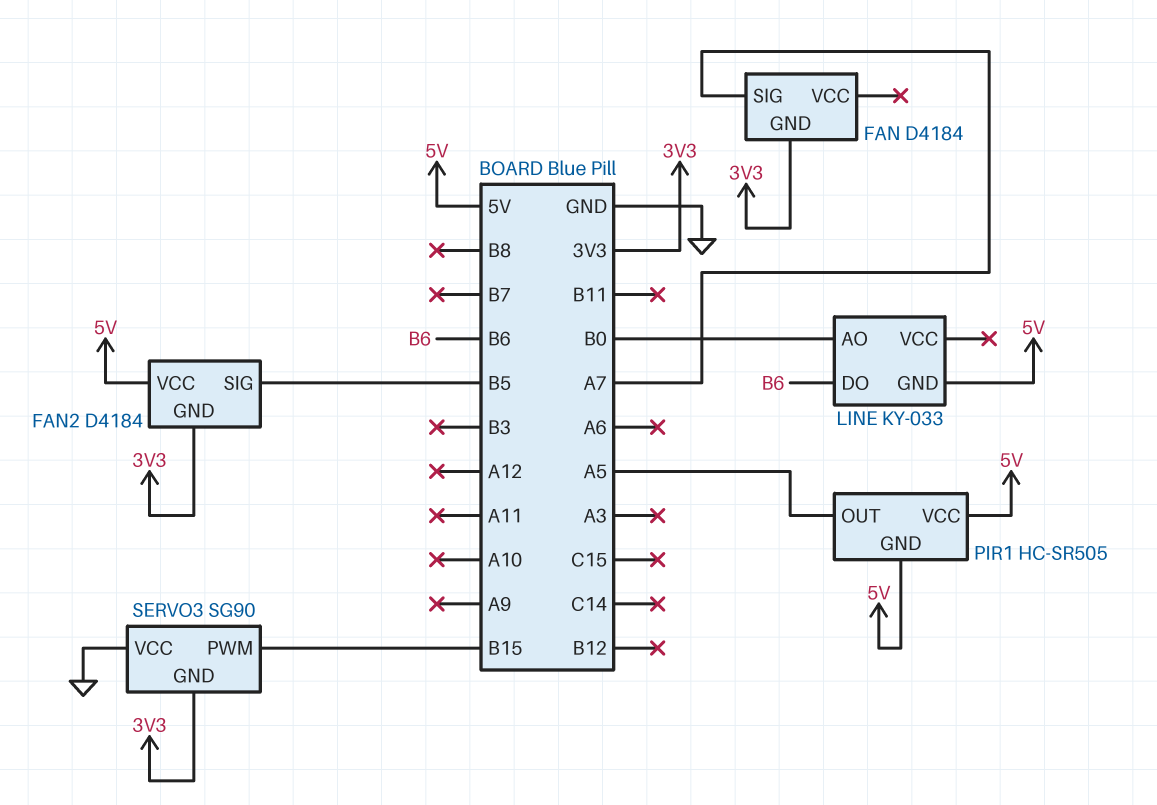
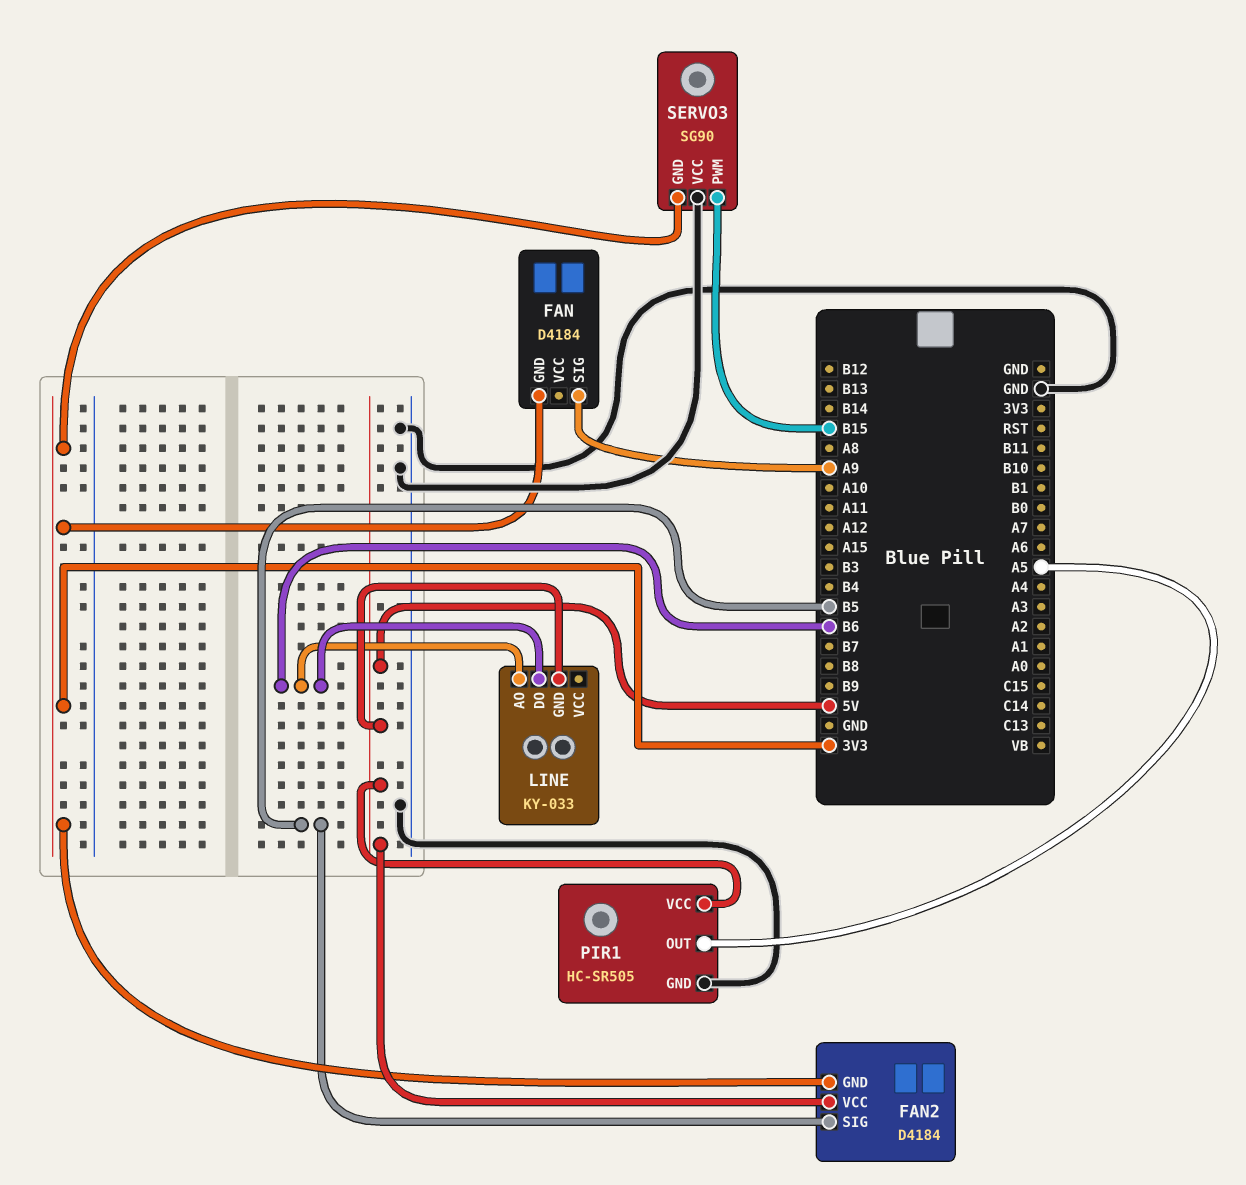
FAN pin SIG: A7 -> A9
LINE pin AO: B0 -> B6
PIR1 pin GND: 5V -> GND

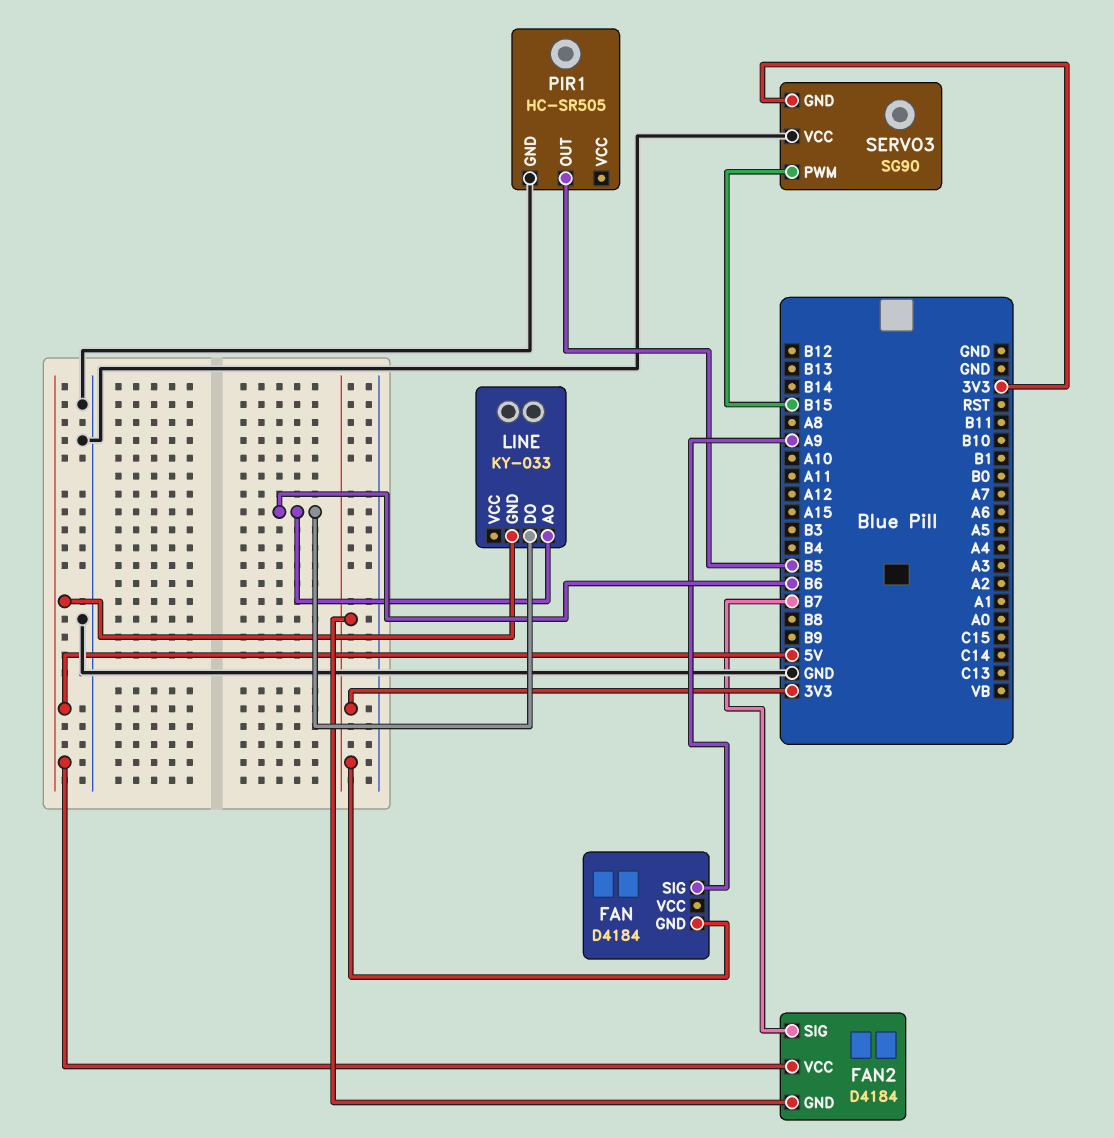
FAN2 pin SIG: B5 -> B7
PIR1 pin OUT: A5 -> B5
PIR1 pin VCC: 5V -> none

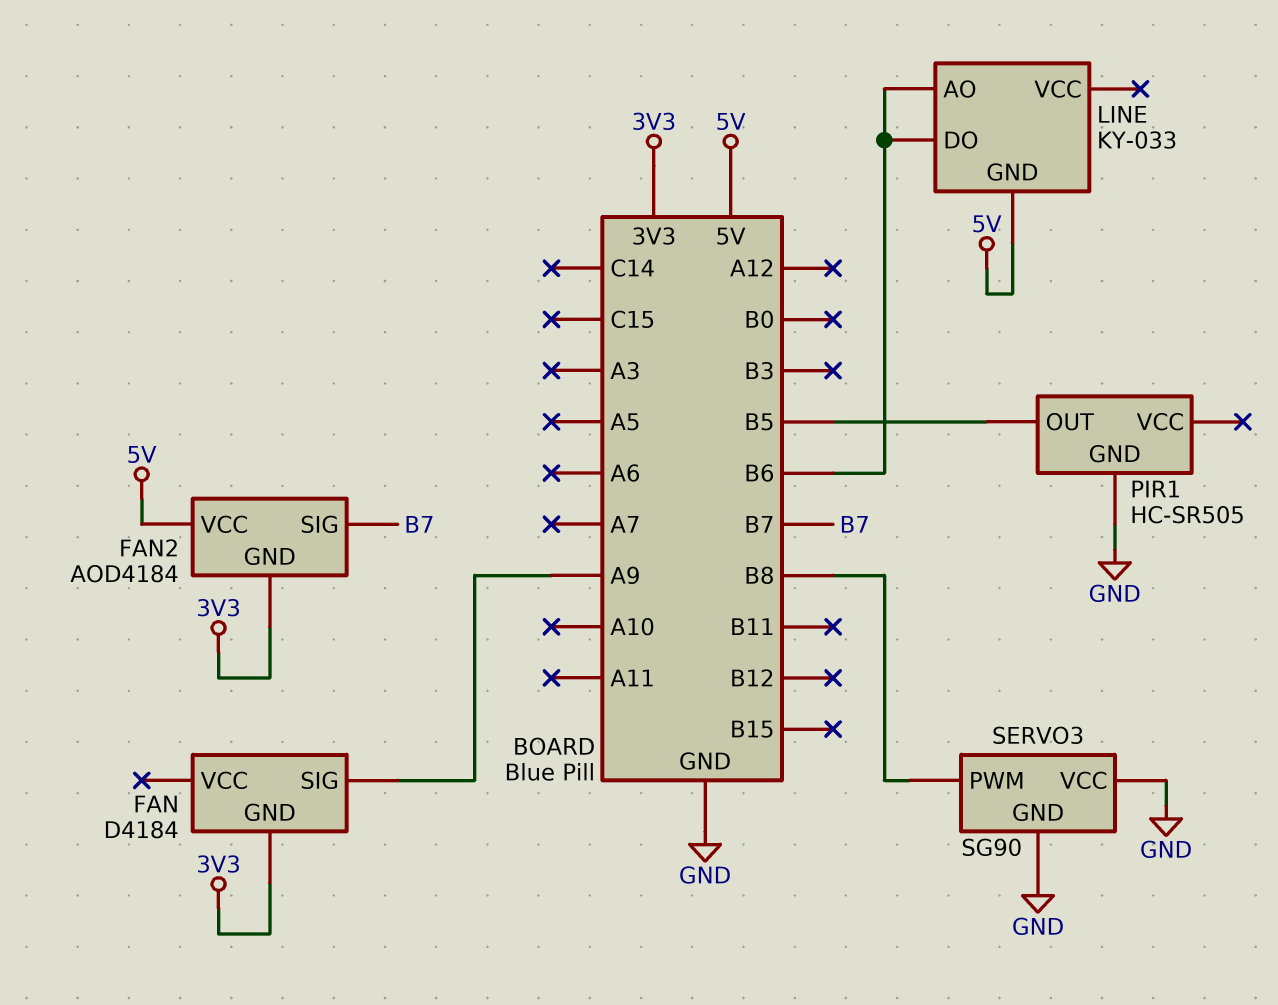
FAN2: D4184 -> AOD4184
SERVO3 pin GND: 3V3 -> GND
SERVO3 pin PWM: B15 -> B8

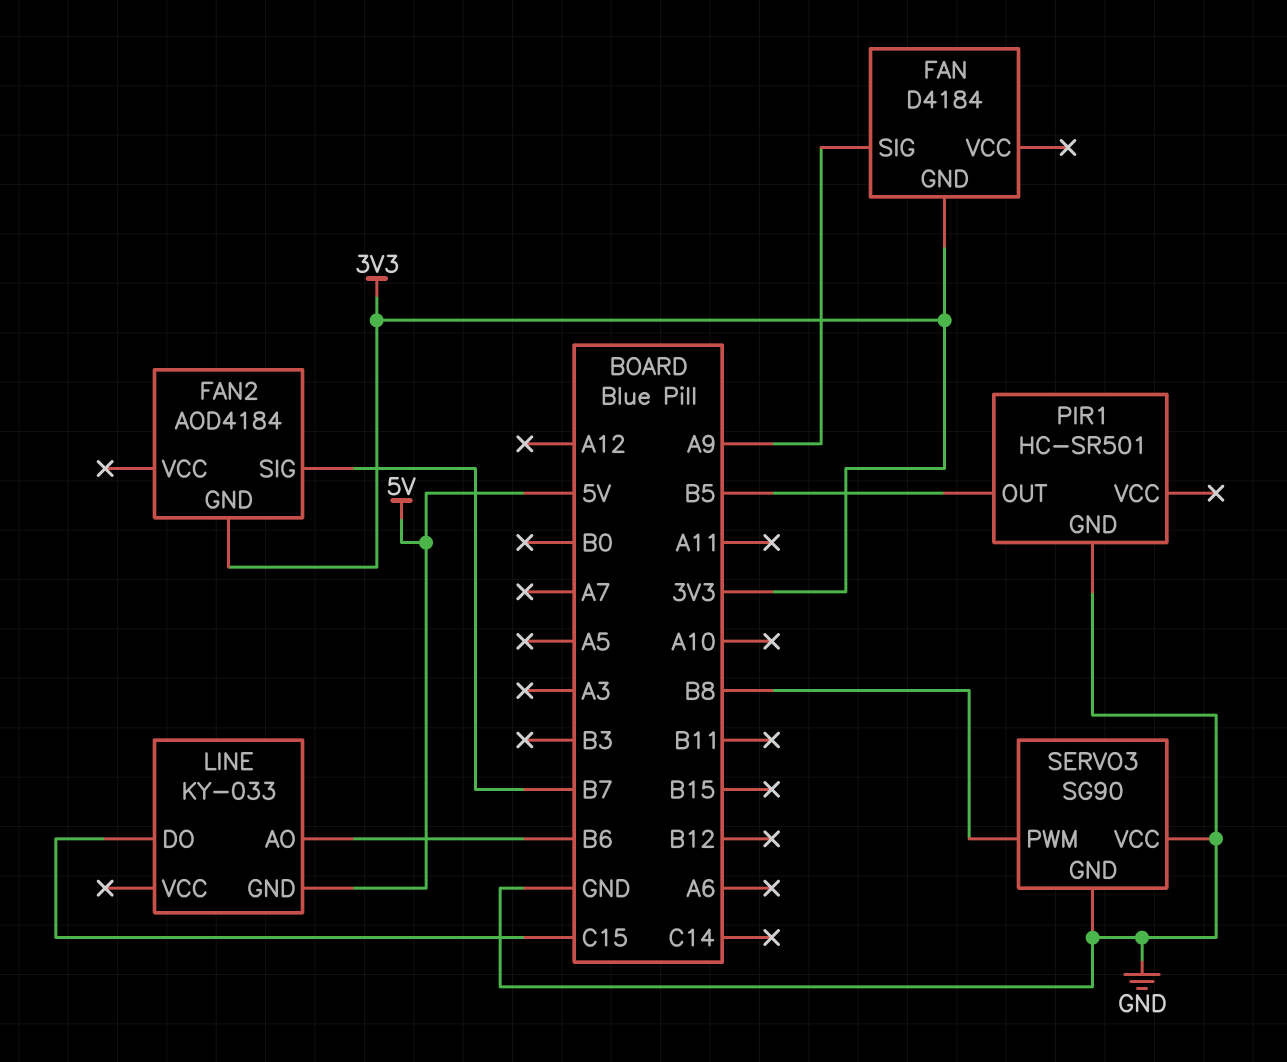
FAN2 pin VCC: 5V -> none
LINE pin DO: B6 -> C15
PIR1: HC-SR505 -> HC-SR501

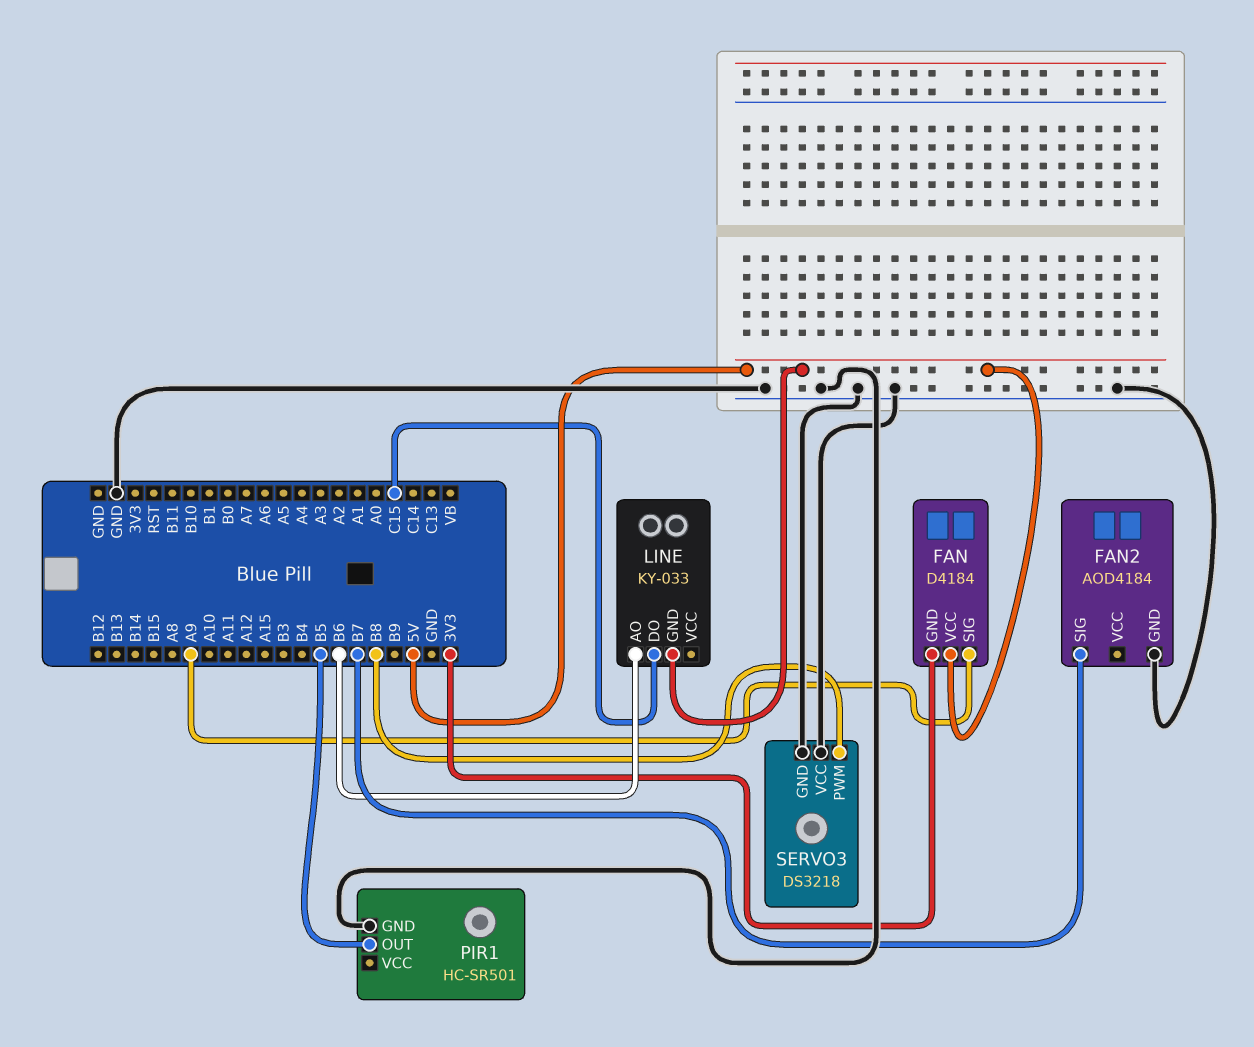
FAN pin VCC: none -> 5V
FAN2 pin GND: 3V3 -> GND
SERVO3: SG90 -> DS3218

